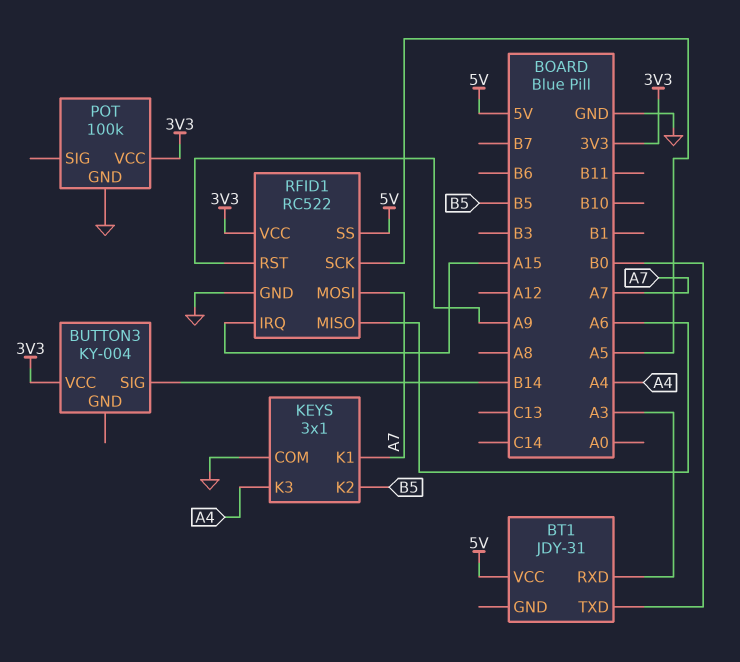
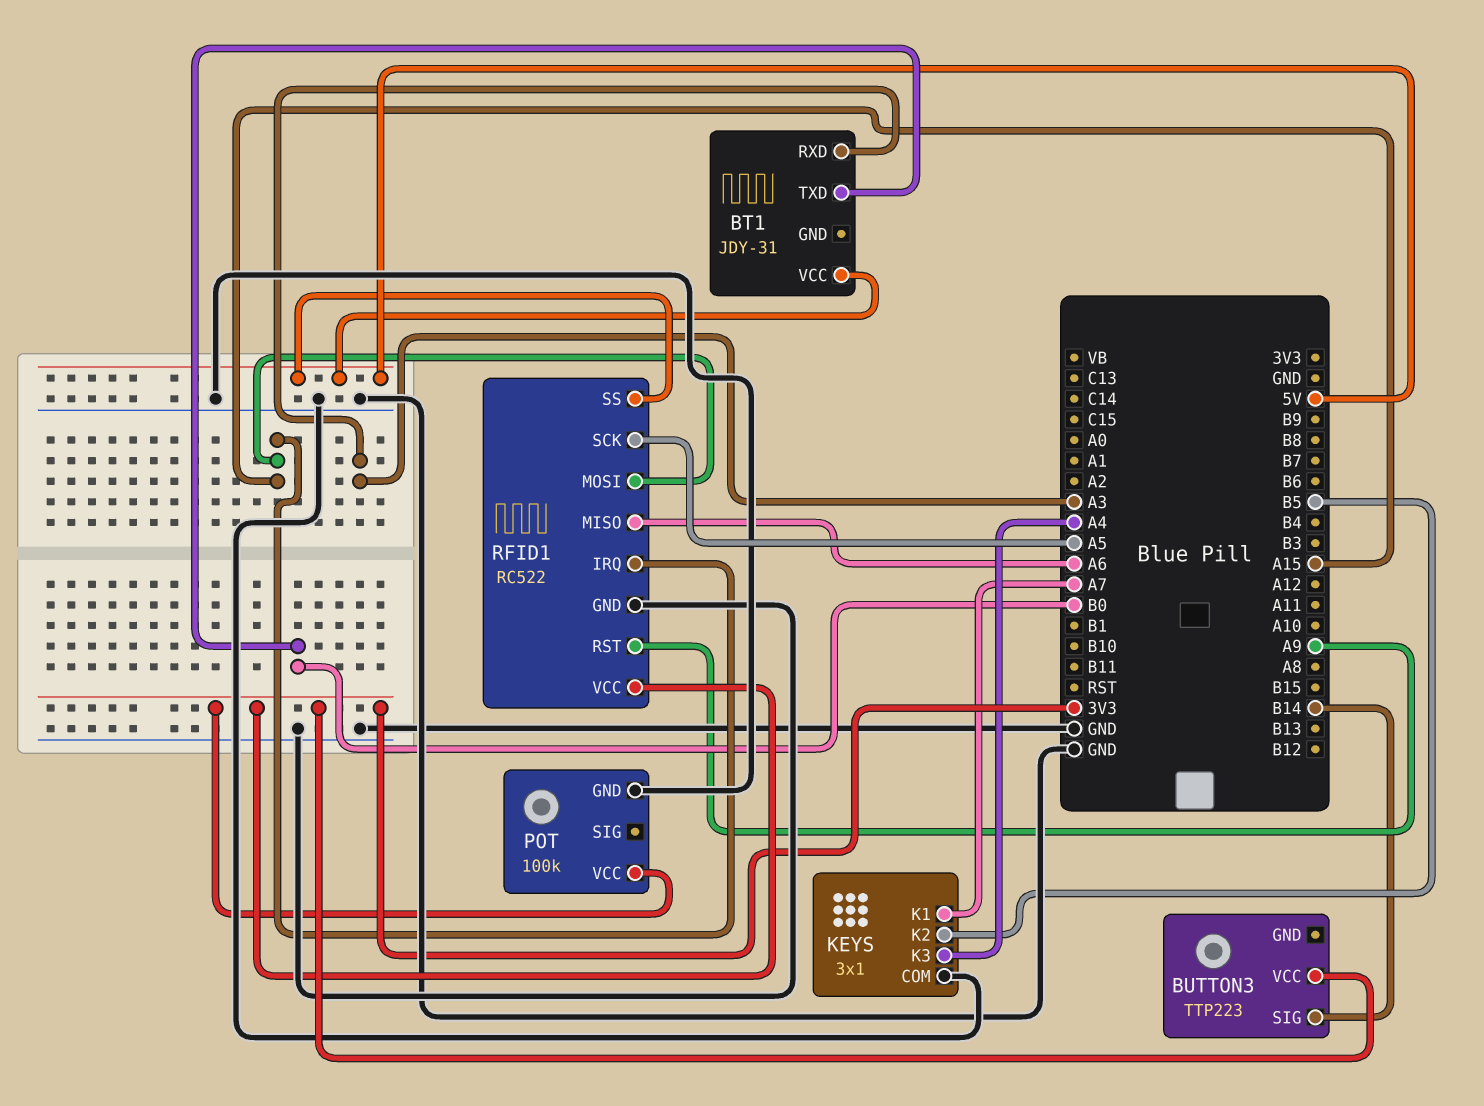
BUTTON3: KY-004 -> TTP223
RFID1 pin MOSI: A7 -> A15

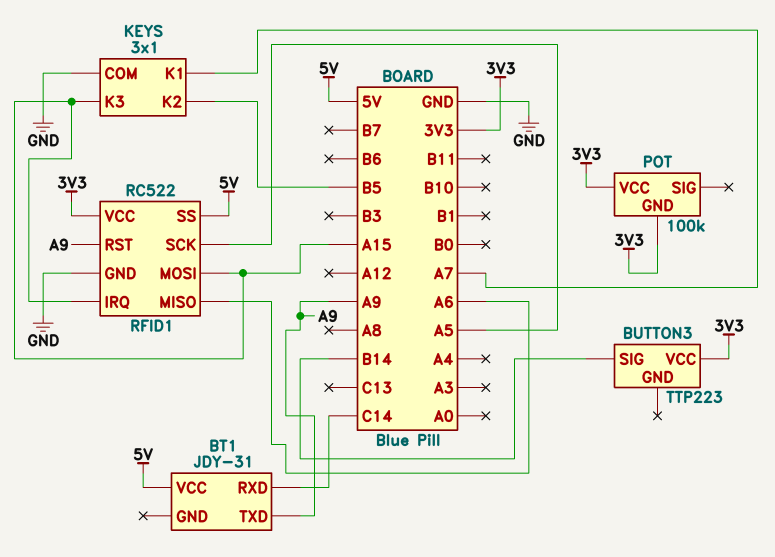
BT1 pin RXD: A3 -> C14
BT1 pin TXD: B0 -> A9
KEYS pin K3: A4 -> A15
POT pin GND: GND -> 3V3

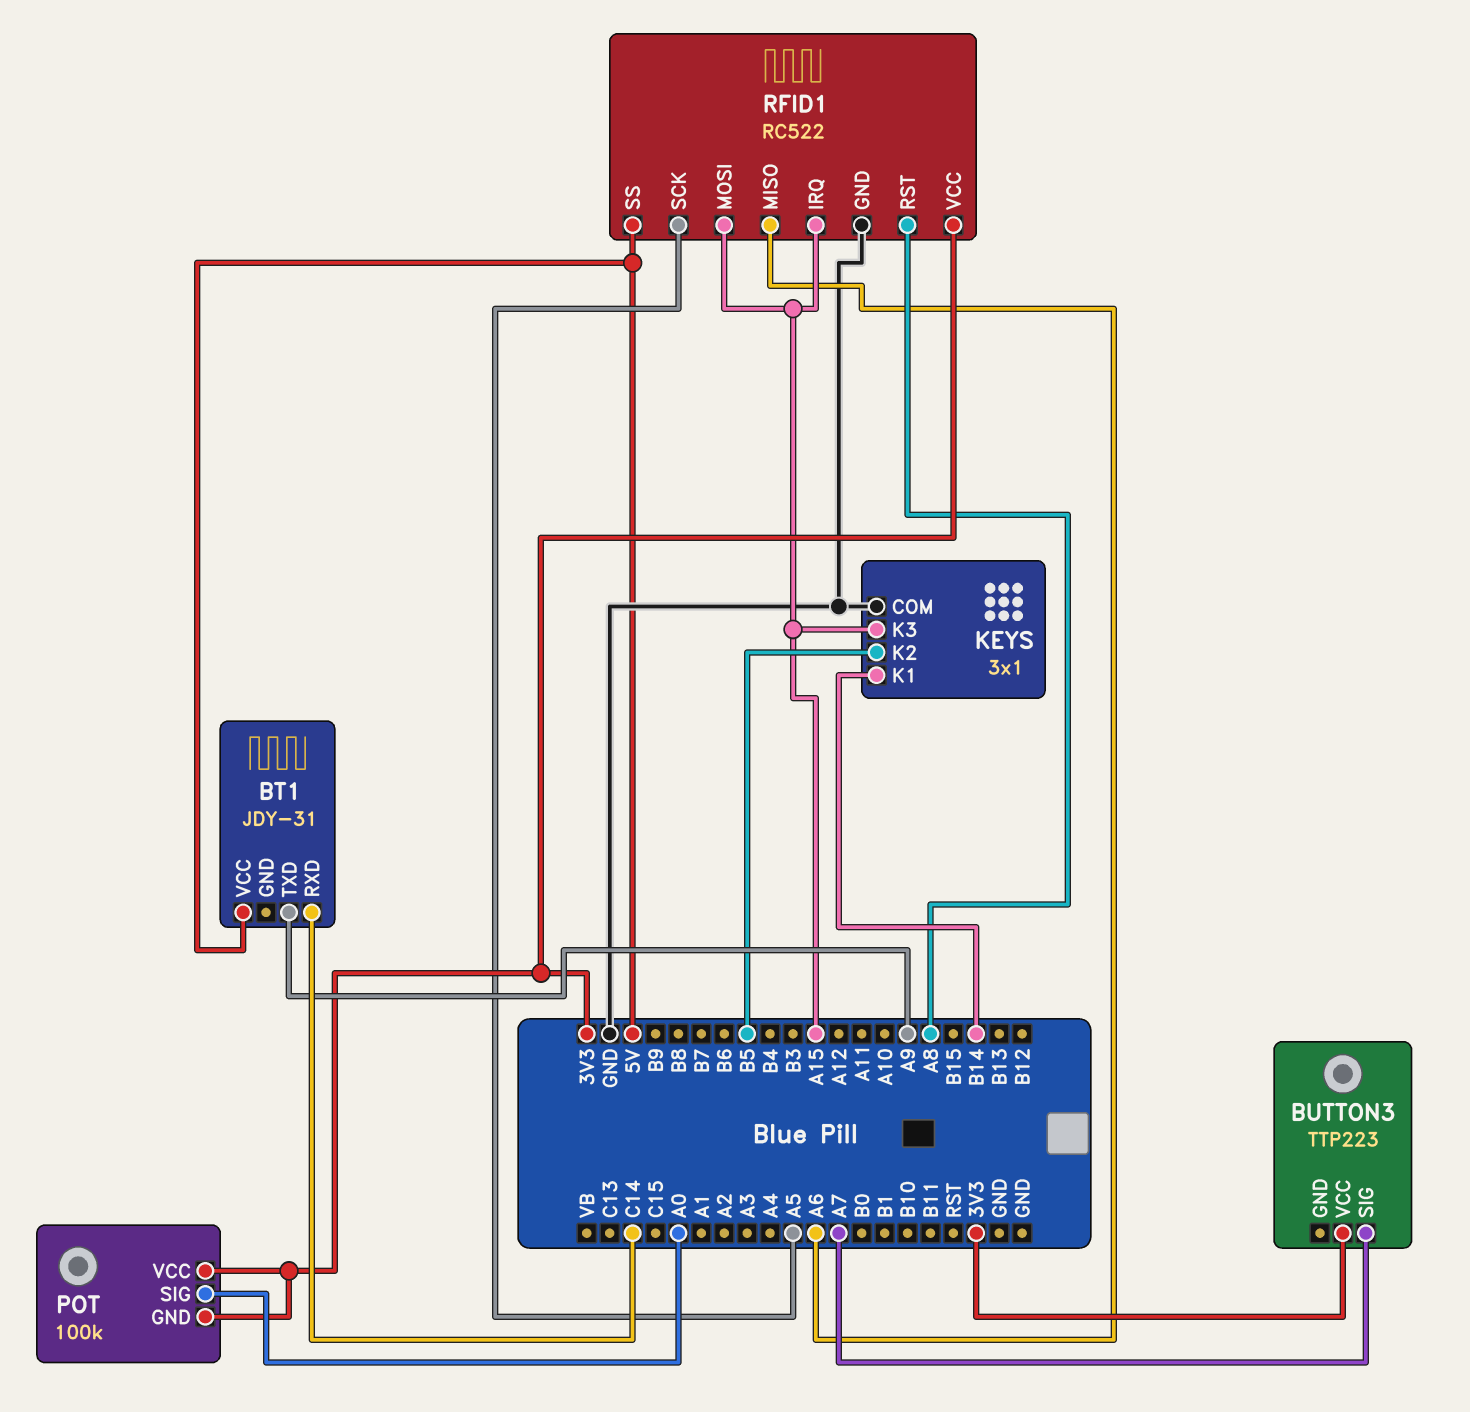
BUTTON3 pin SIG: B14 -> A7
KEYS pin K1: A7 -> B14
POT pin SIG: none -> A0
RFID1 pin RST: A9 -> A8

